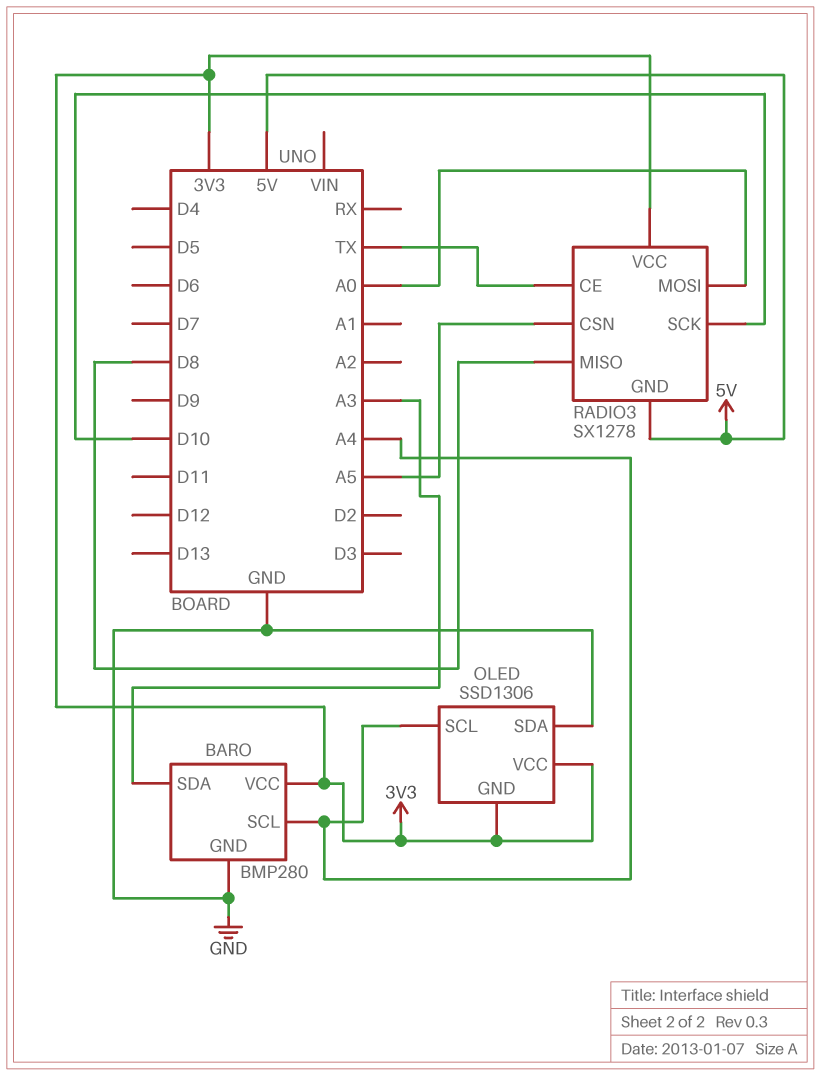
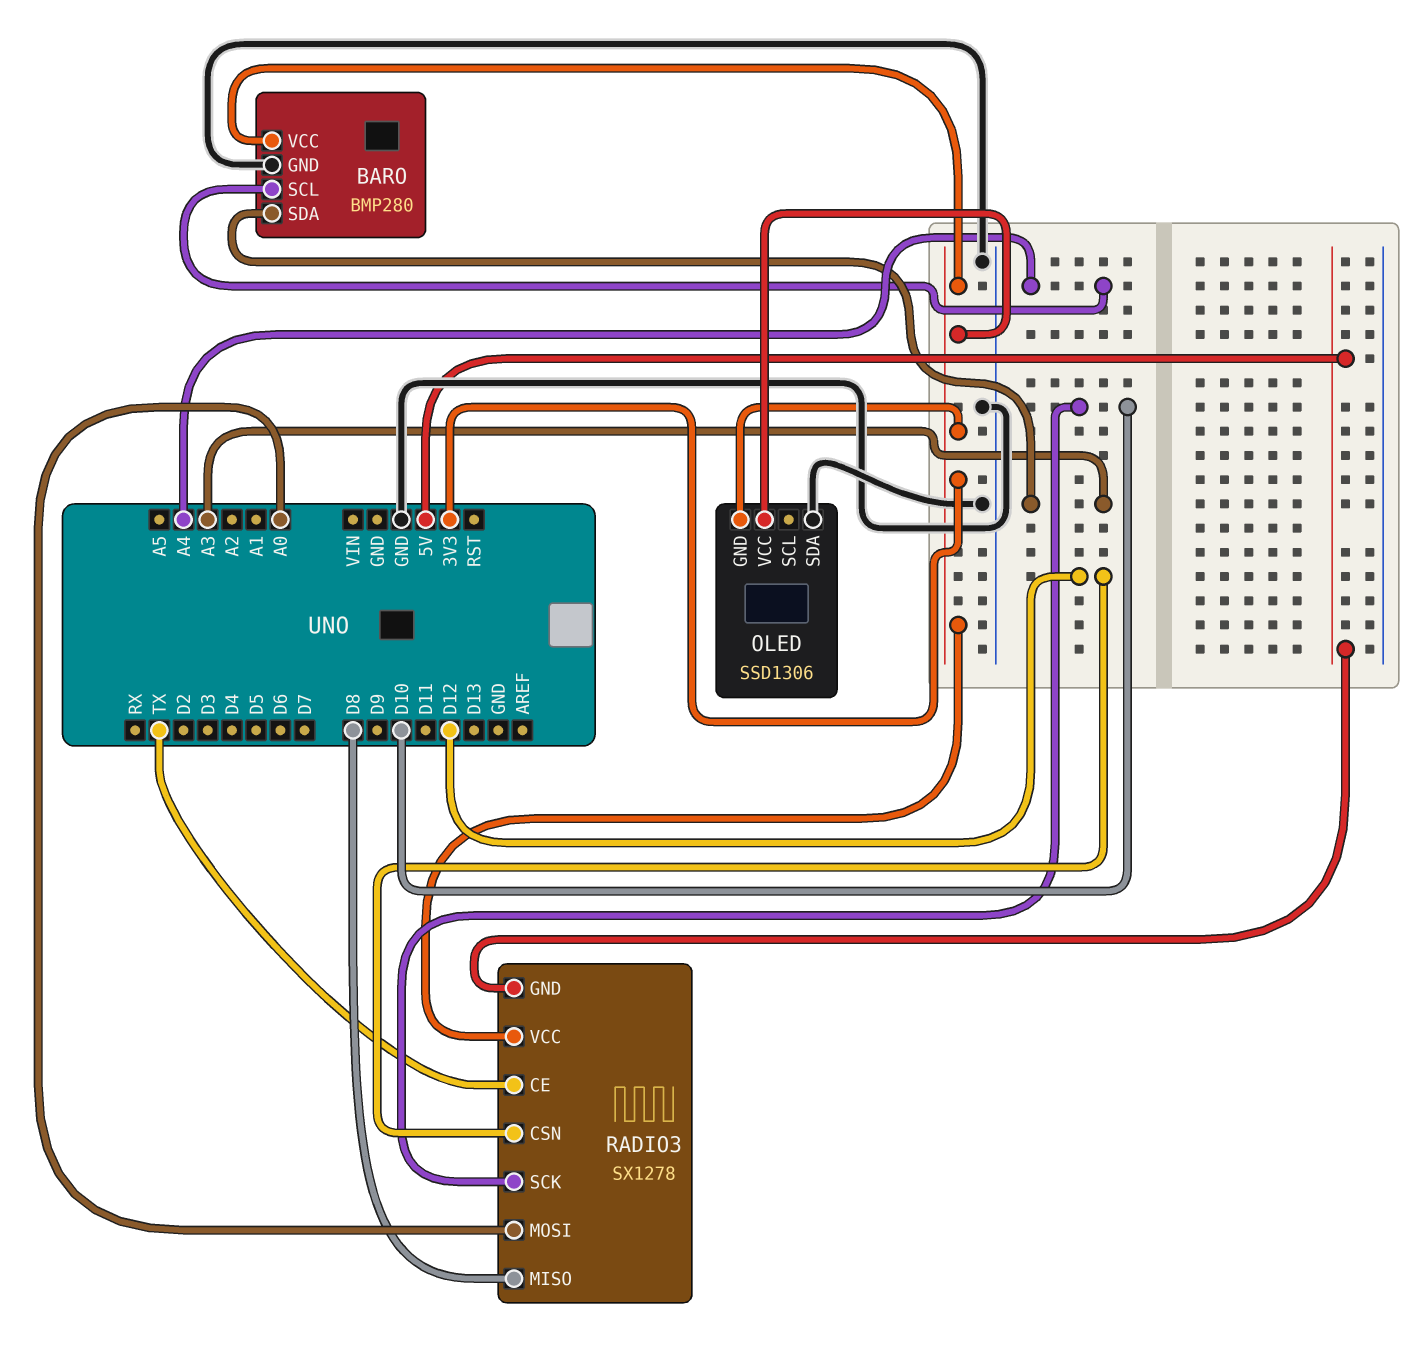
OLED pin SCL: A4 -> none
RADIO3 pin CSN: A5 -> D12

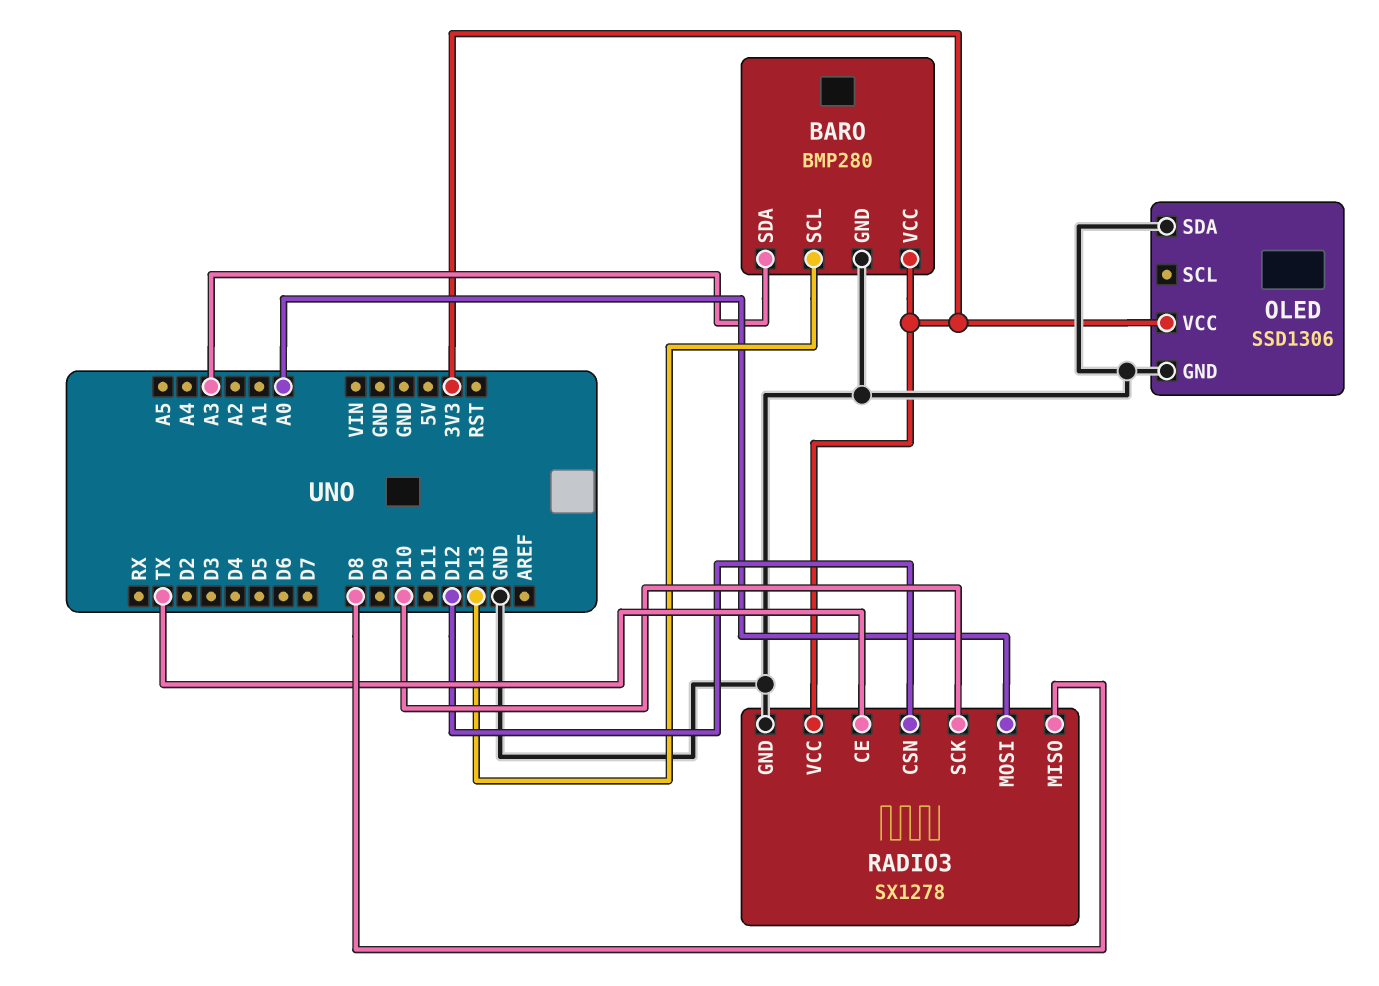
BARO pin SCL: A4 -> D13
OLED pin GND: 3V3 -> GND
RADIO3 pin GND: 5V -> GND

